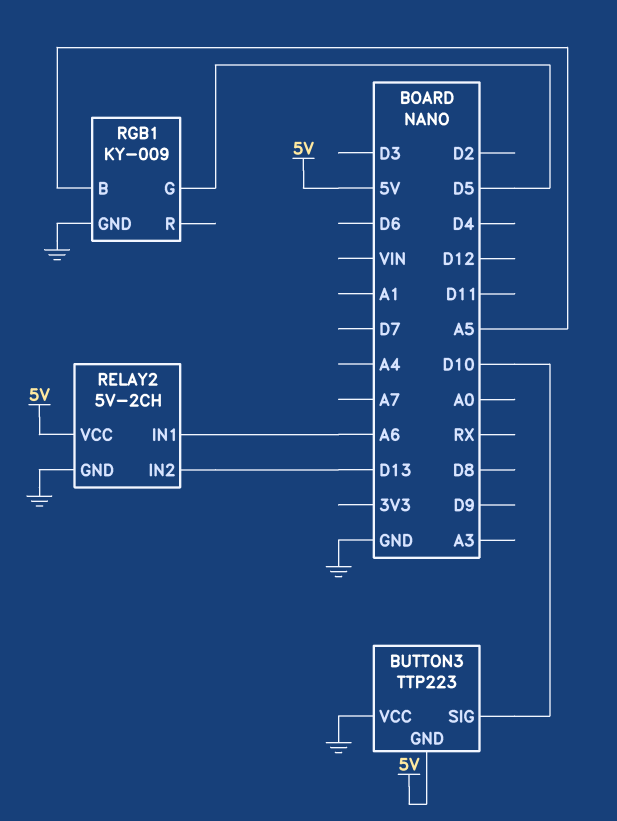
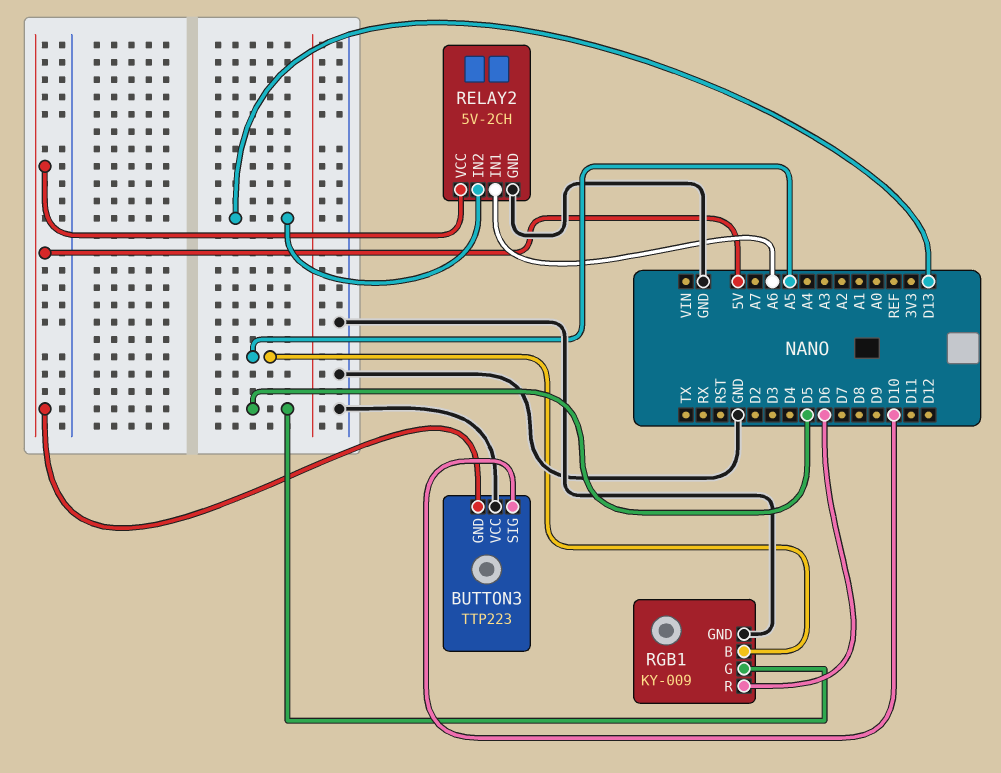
RGB1 pin R: none -> D6

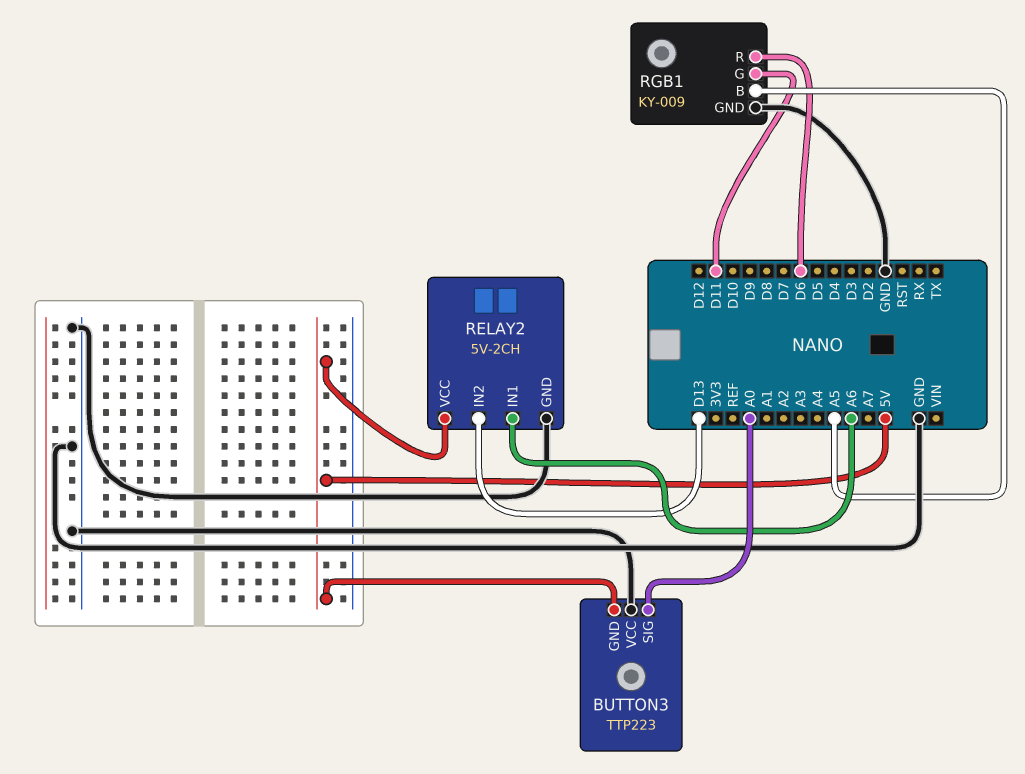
BUTTON3 pin SIG: D10 -> A0
RGB1 pin G: D5 -> D11

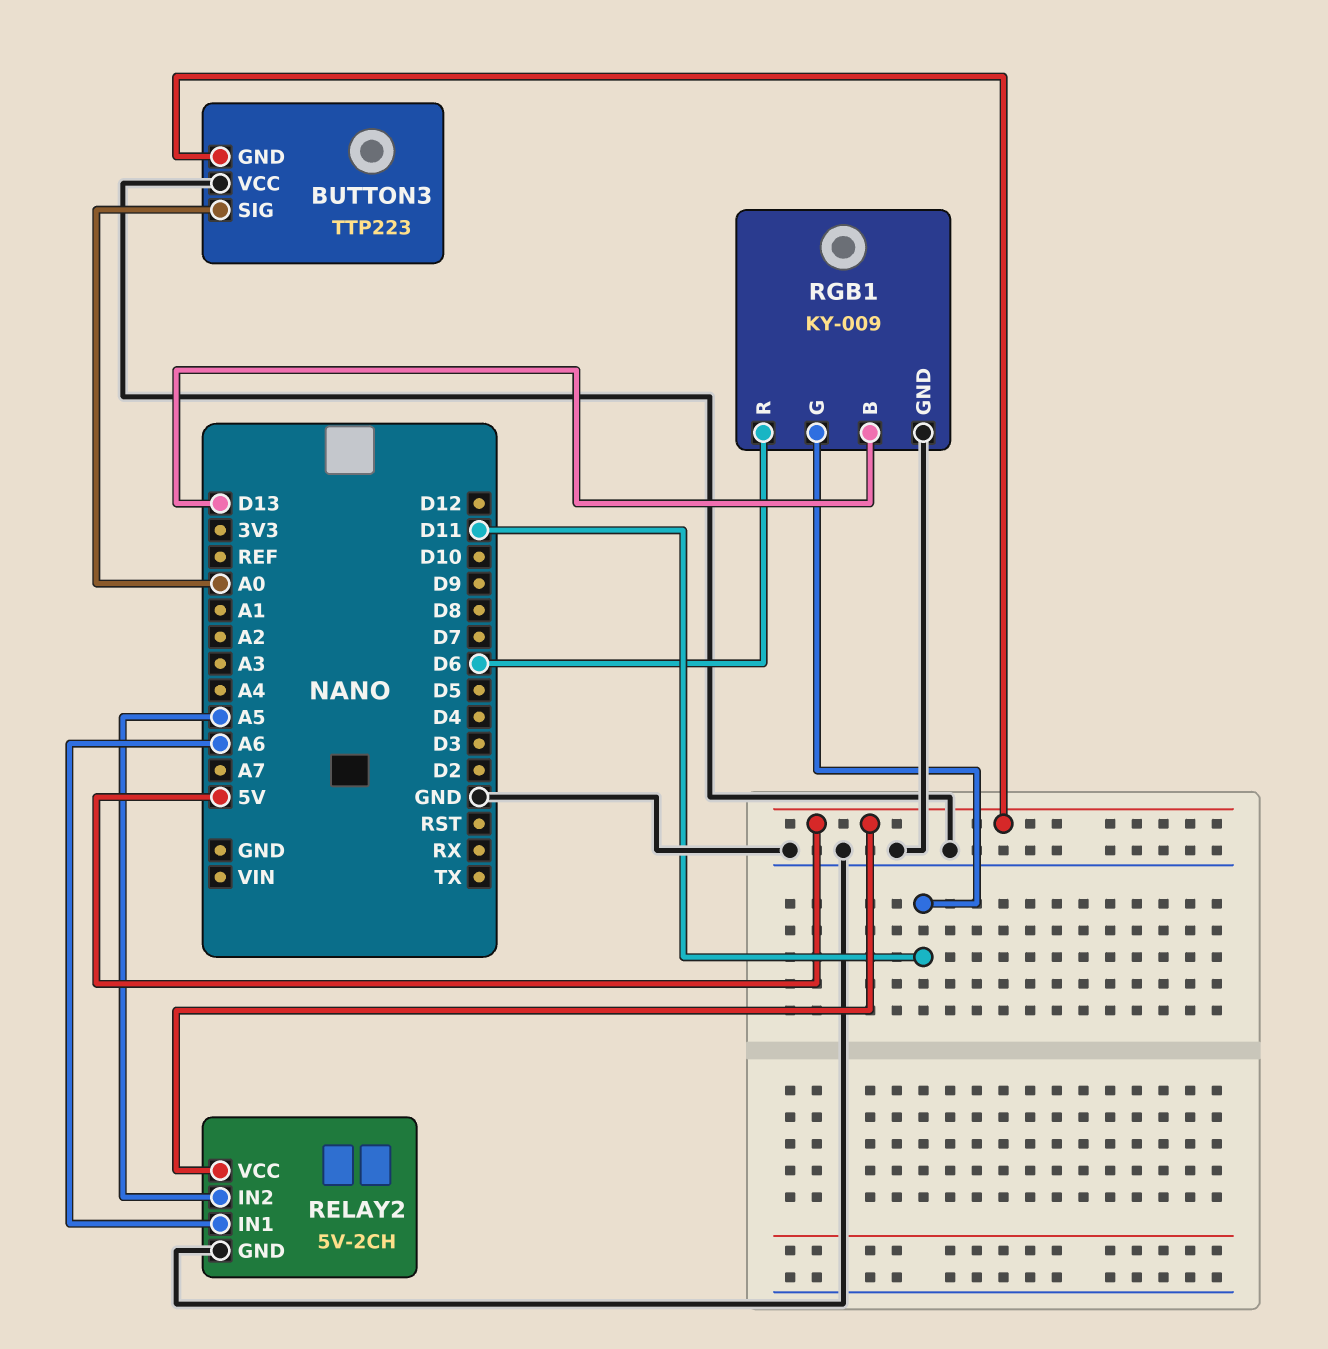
RELAY2 pin IN2: D13 -> A5
RGB1 pin B: A5 -> D13

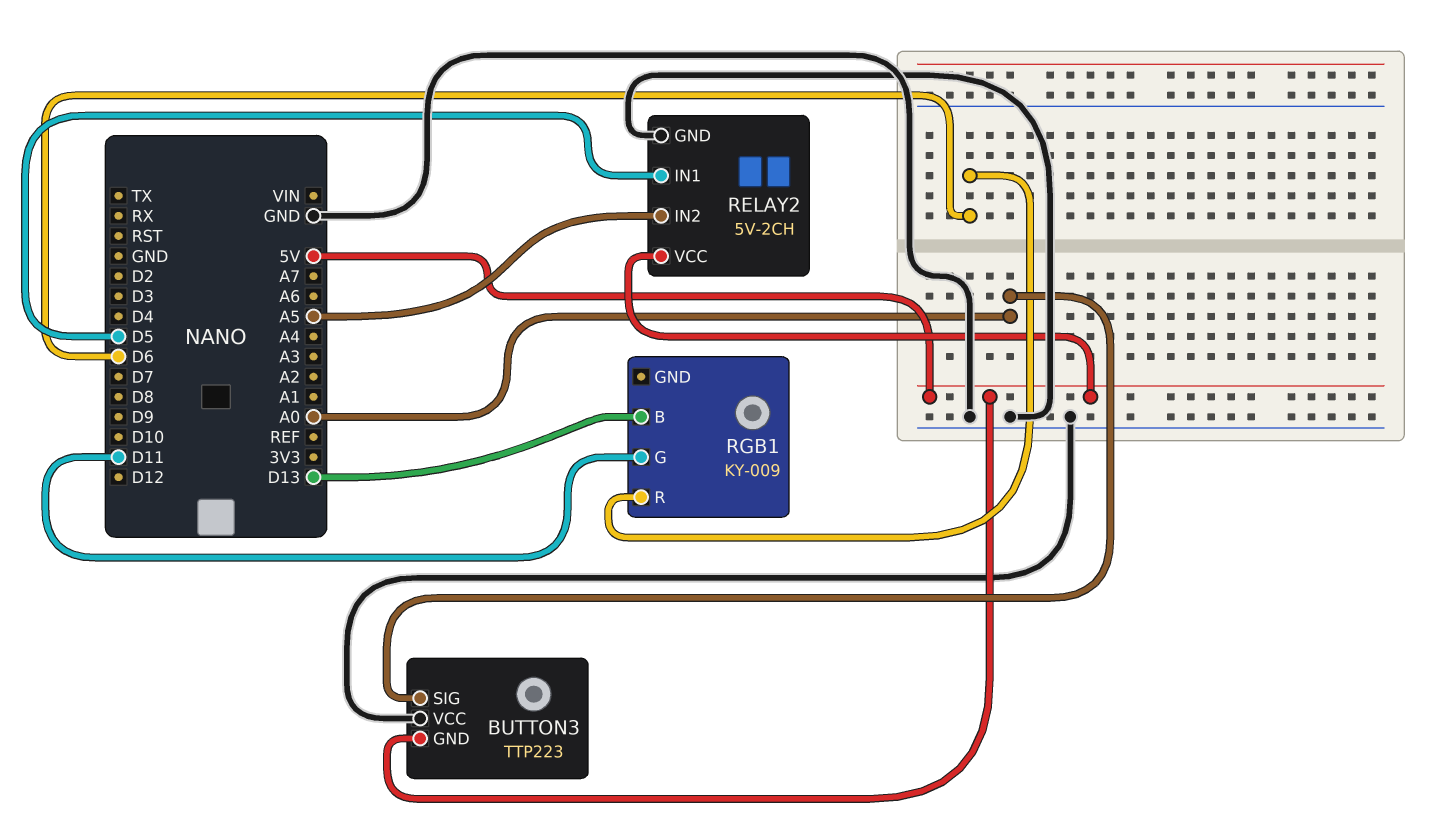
RELAY2 pin IN1: A6 -> D5
RGB1 pin GND: GND -> none

